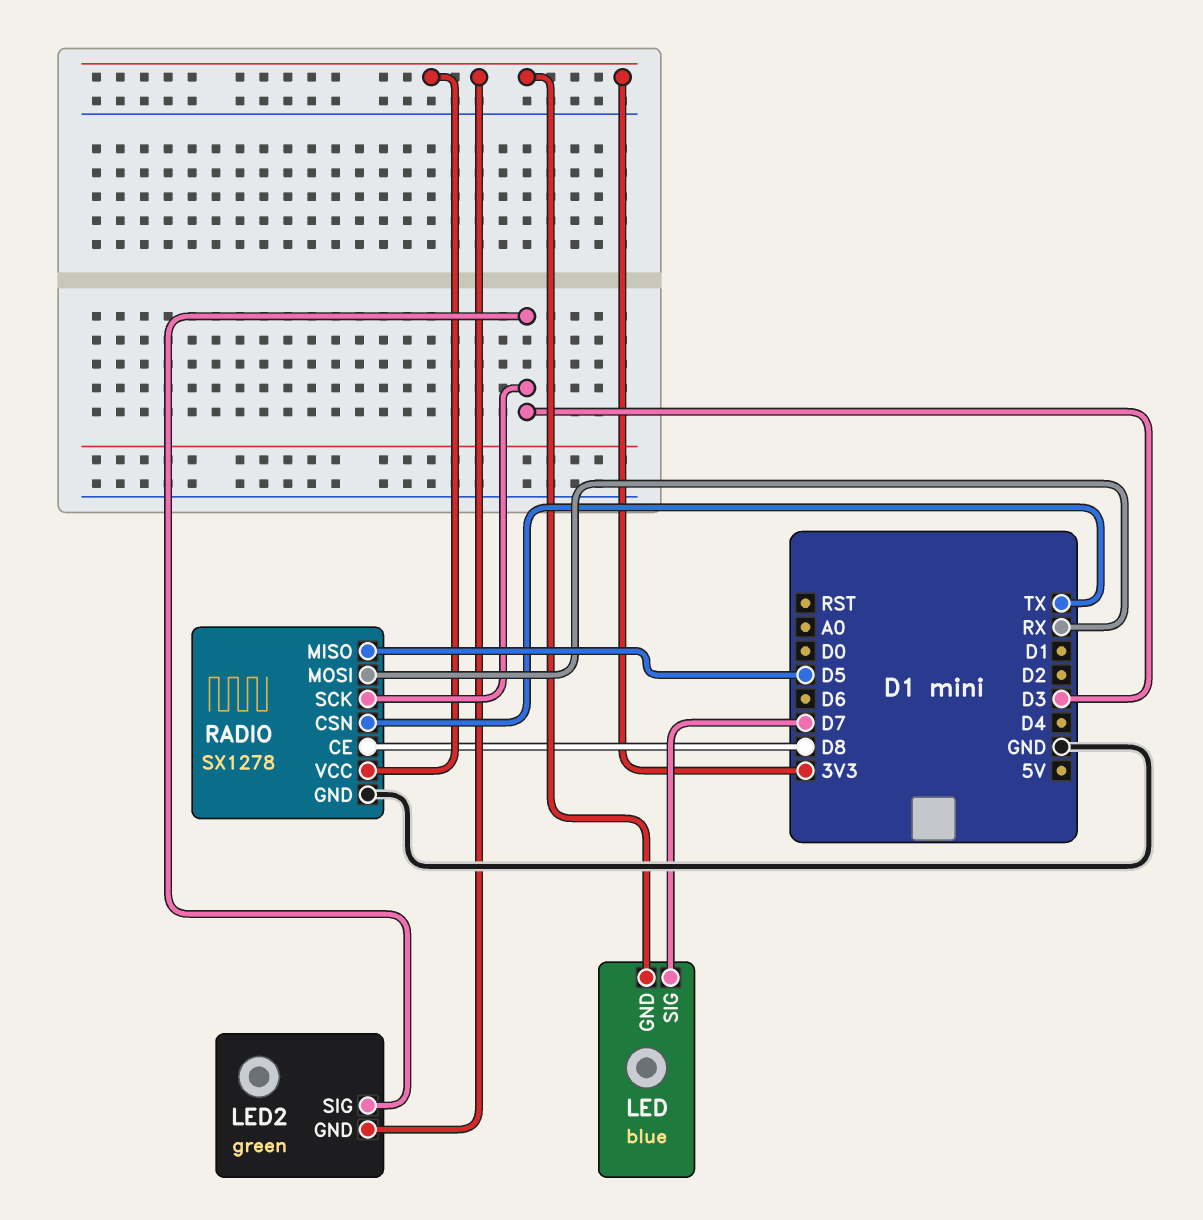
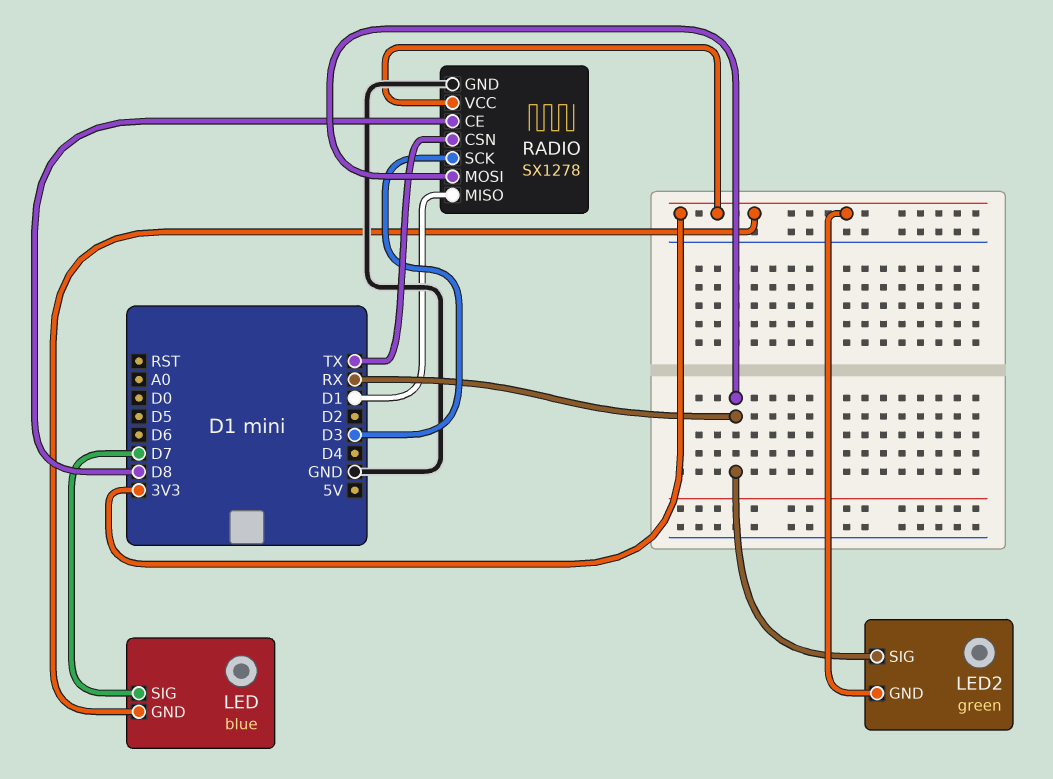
LED2 pin SIG: D3 -> RX
RADIO pin MISO: D5 -> D1

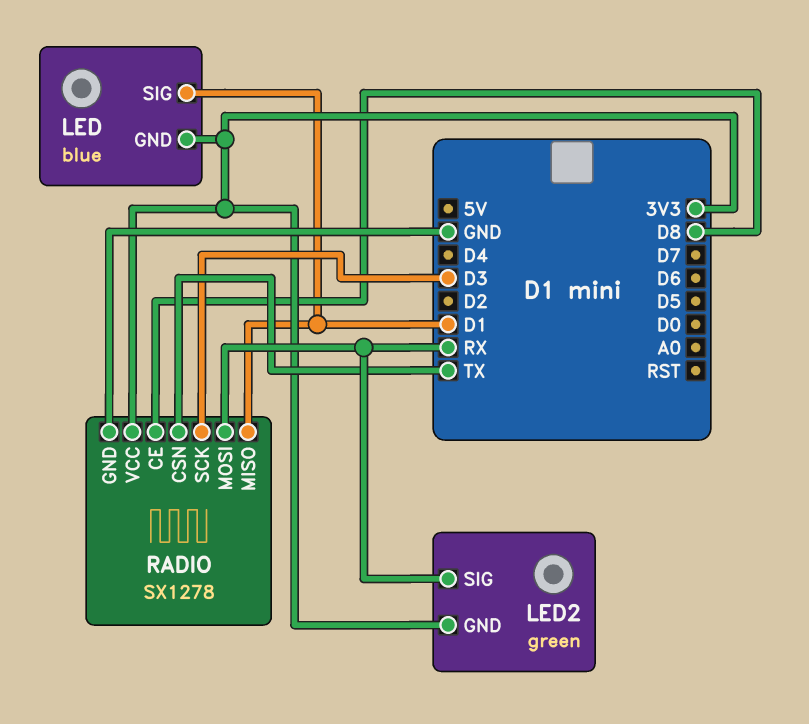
LED pin SIG: D7 -> D1

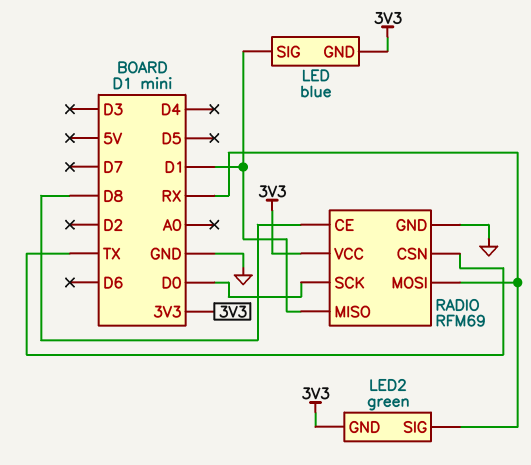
RADIO: SX1278 -> RFM69
RADIO pin SCK: D3 -> D0

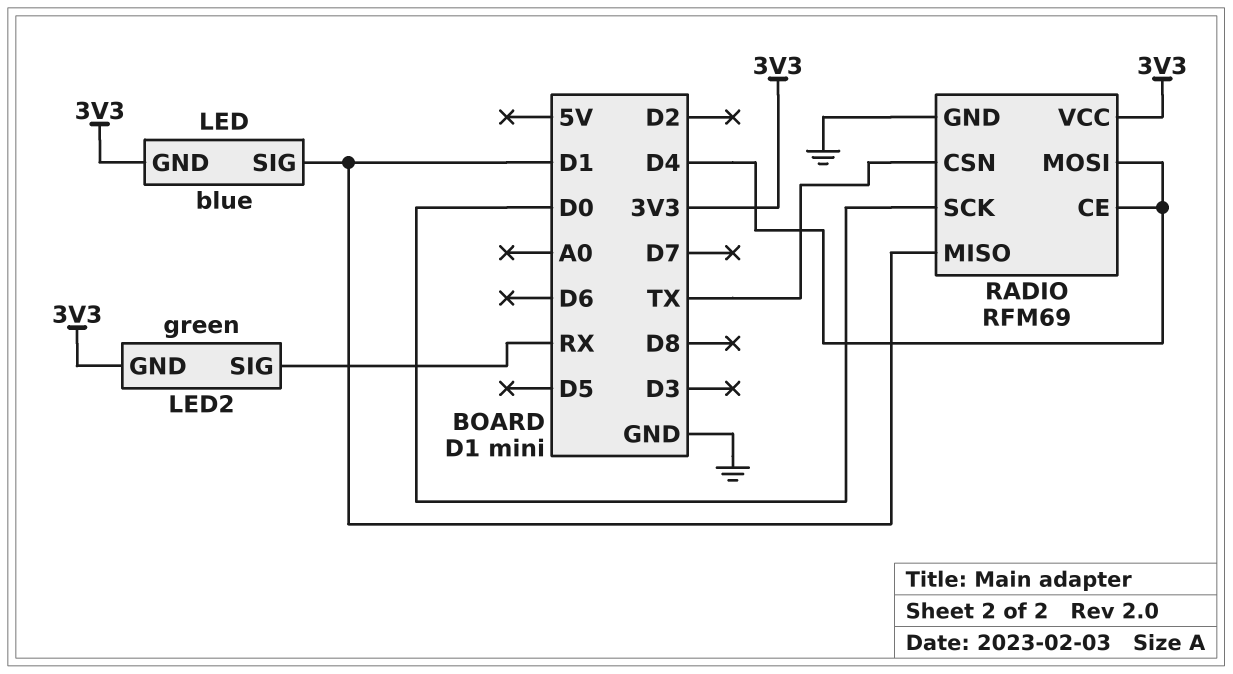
RADIO pin CE: D8 -> D4
RADIO pin MOSI: RX -> D4

